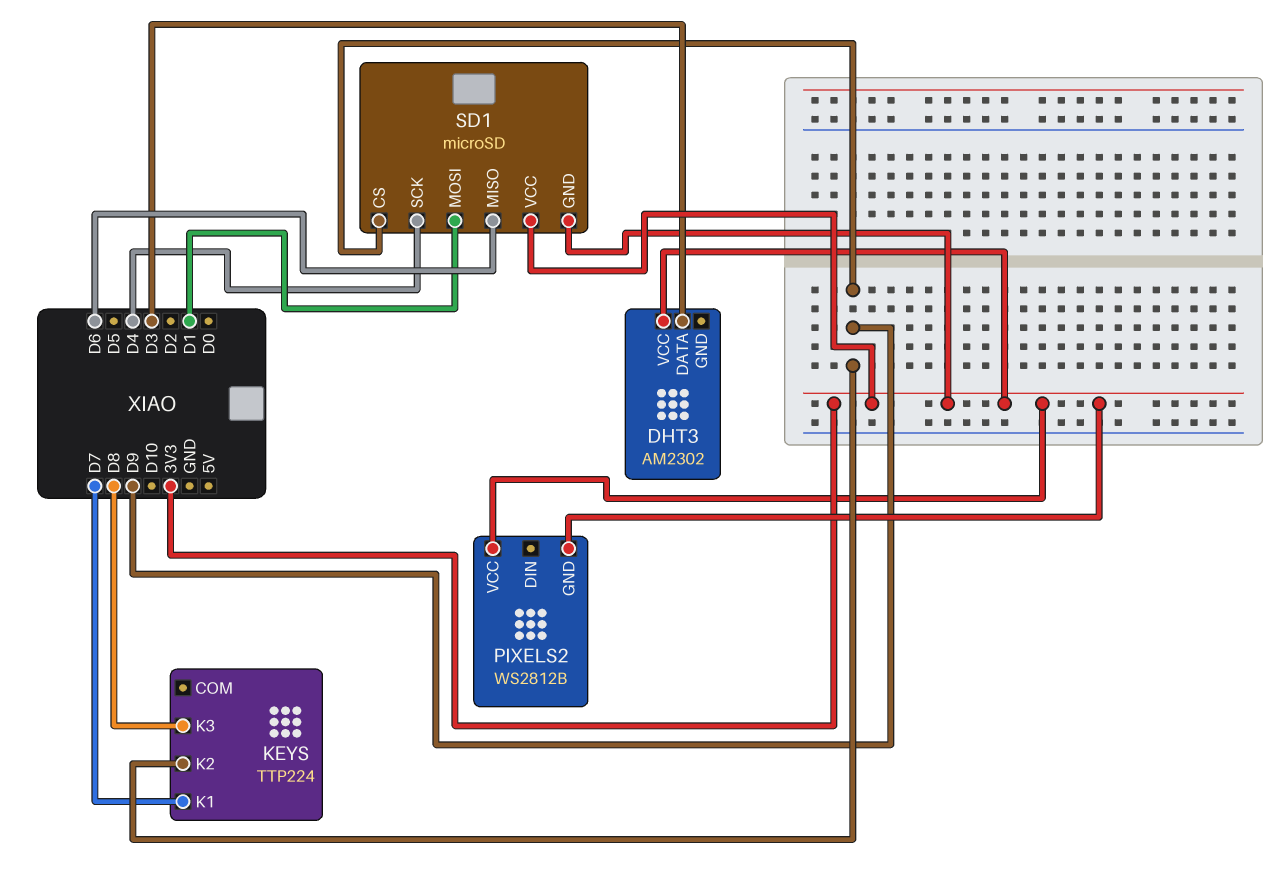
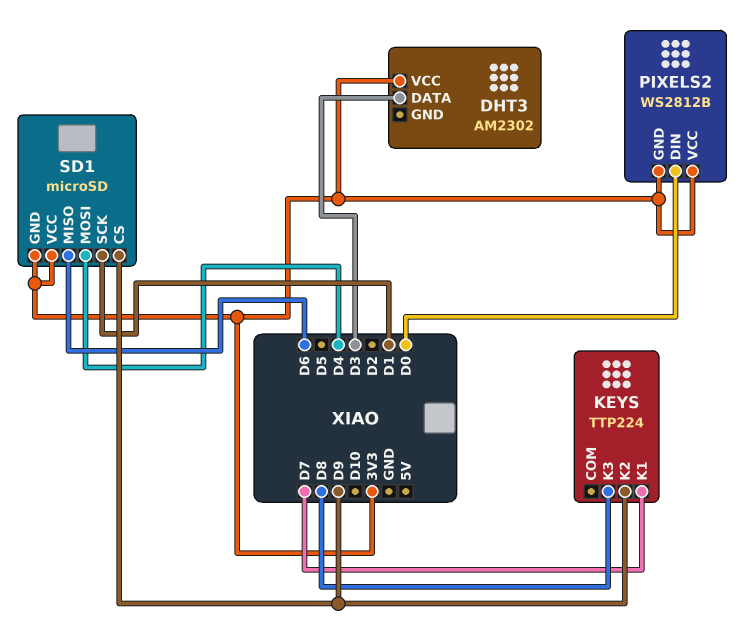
PIXELS2 pin DIN: none -> D0
SD1 pin MOSI: D1 -> D4
SD1 pin SCK: D4 -> D1

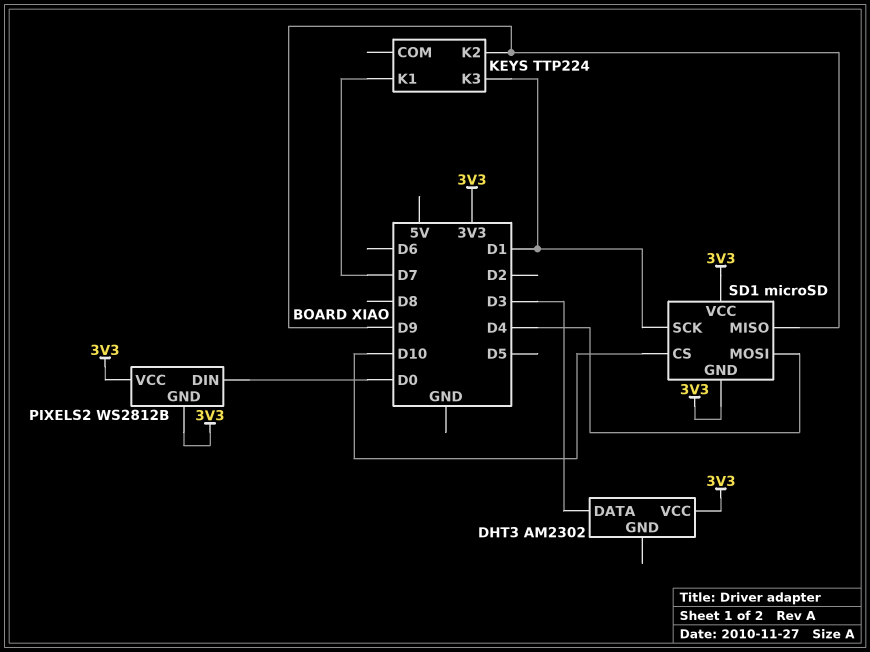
KEYS pin K3: D8 -> D1
SD1 pin CS: D9 -> D10
SD1 pin MISO: D6 -> D9

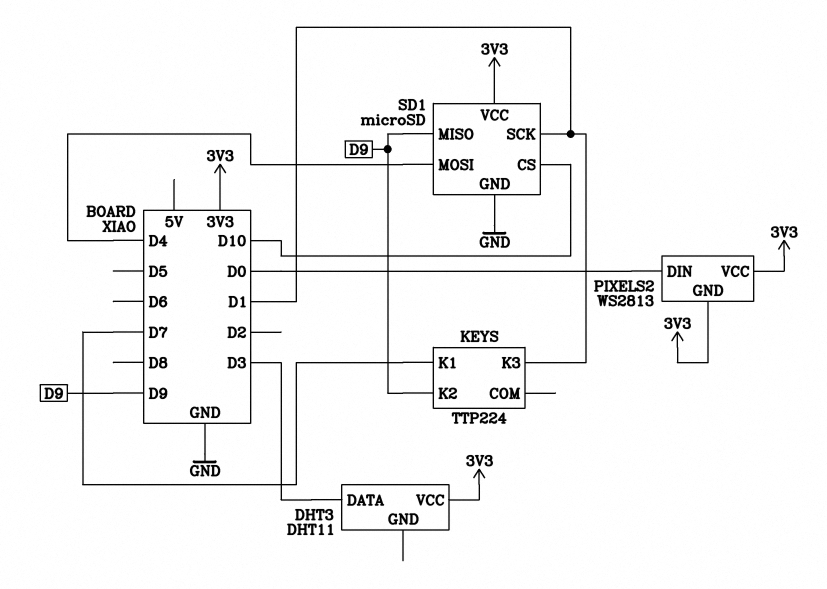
DHT3: AM2302 -> DHT11
PIXELS2: WS2812B -> WS2813
SD1 pin GND: 3V3 -> GND

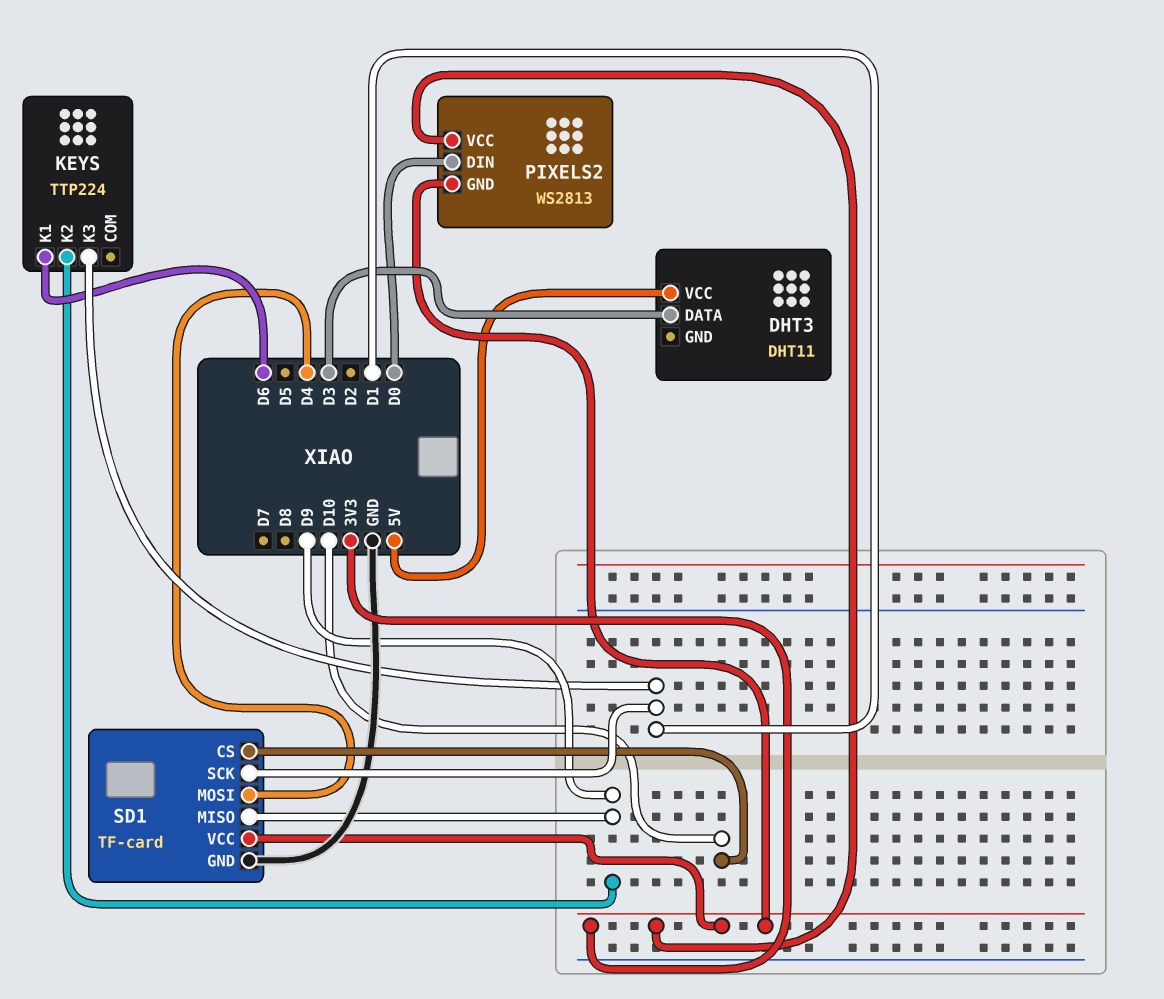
DHT3 pin VCC: 3V3 -> 5V
KEYS pin K1: D7 -> D6
SD1: microSD -> TF-card

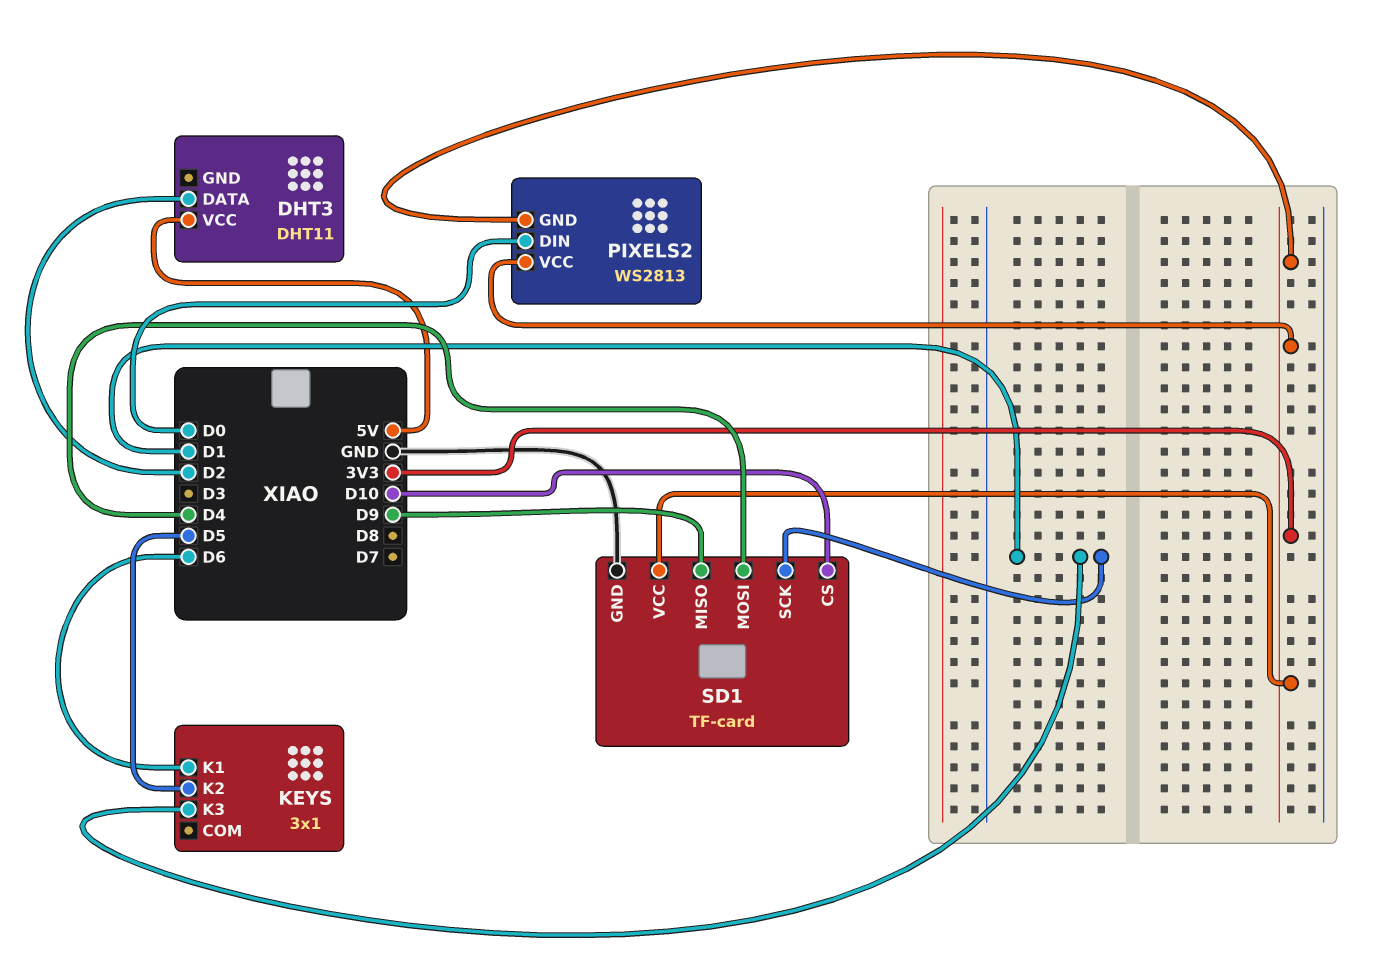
DHT3 pin DATA: D3 -> D2
KEYS: TTP224 -> 3x1
KEYS pin K2: D9 -> D5

